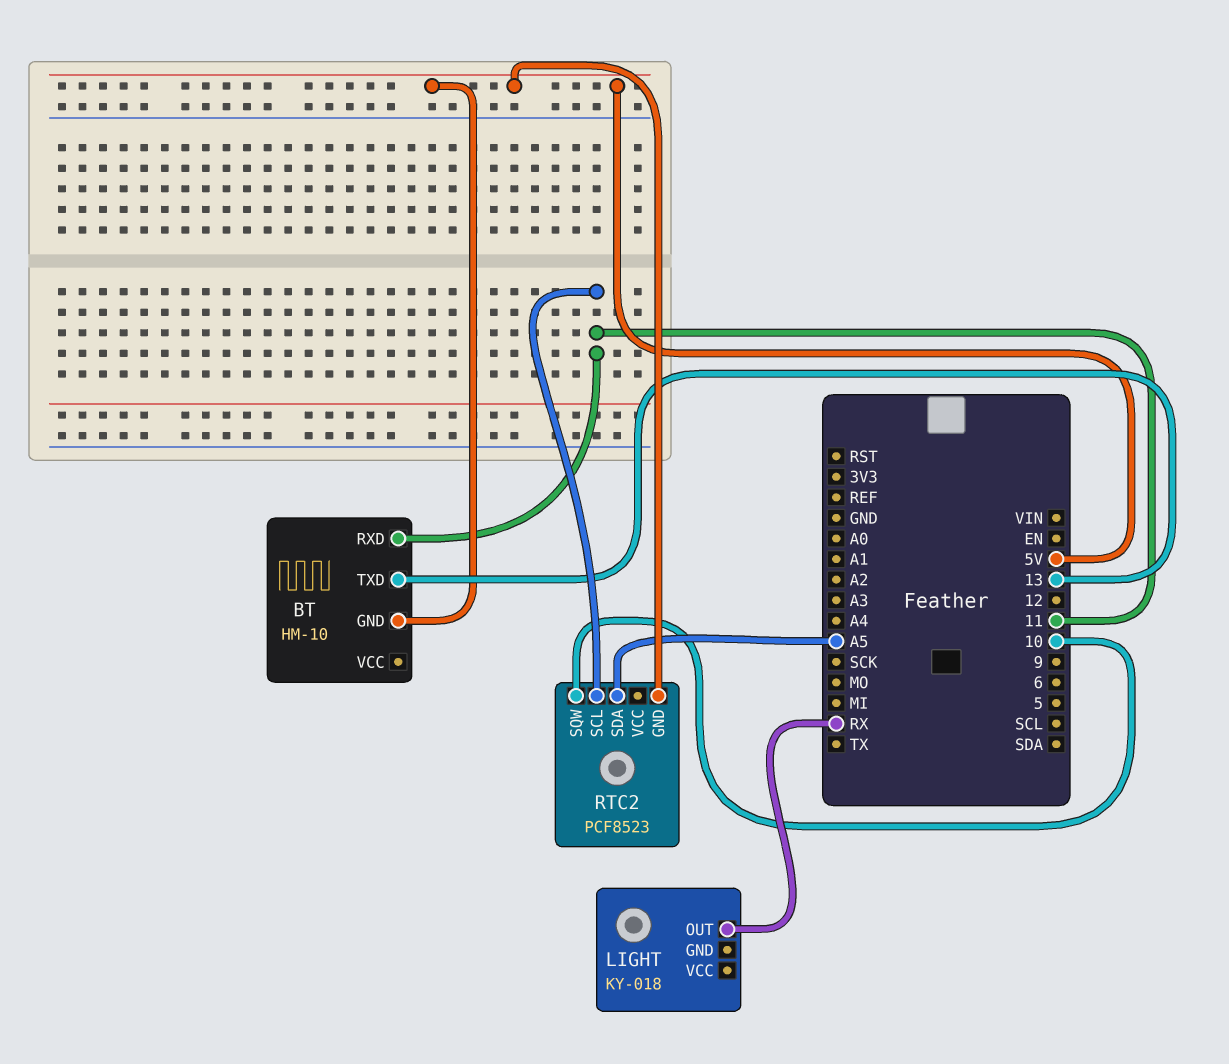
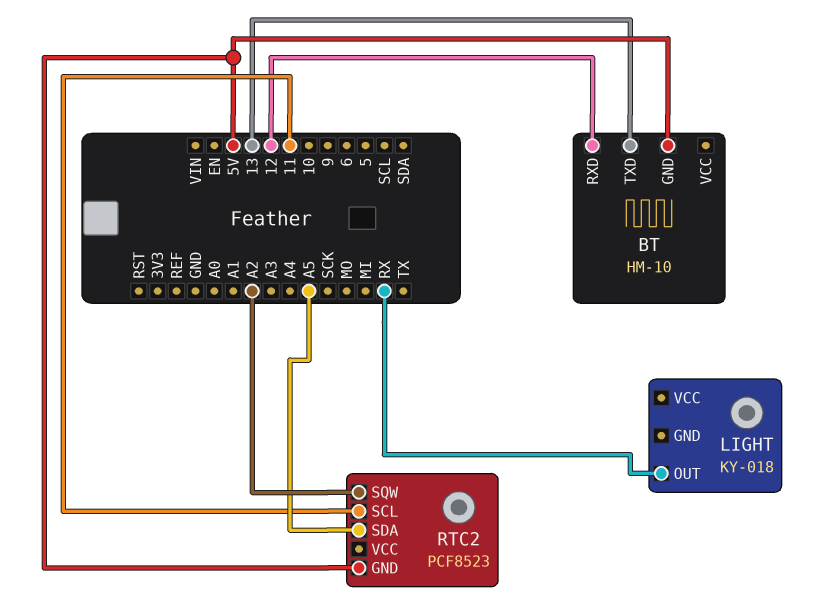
BT pin RXD: 11 -> 12
RTC2 pin SQW: 10 -> A2

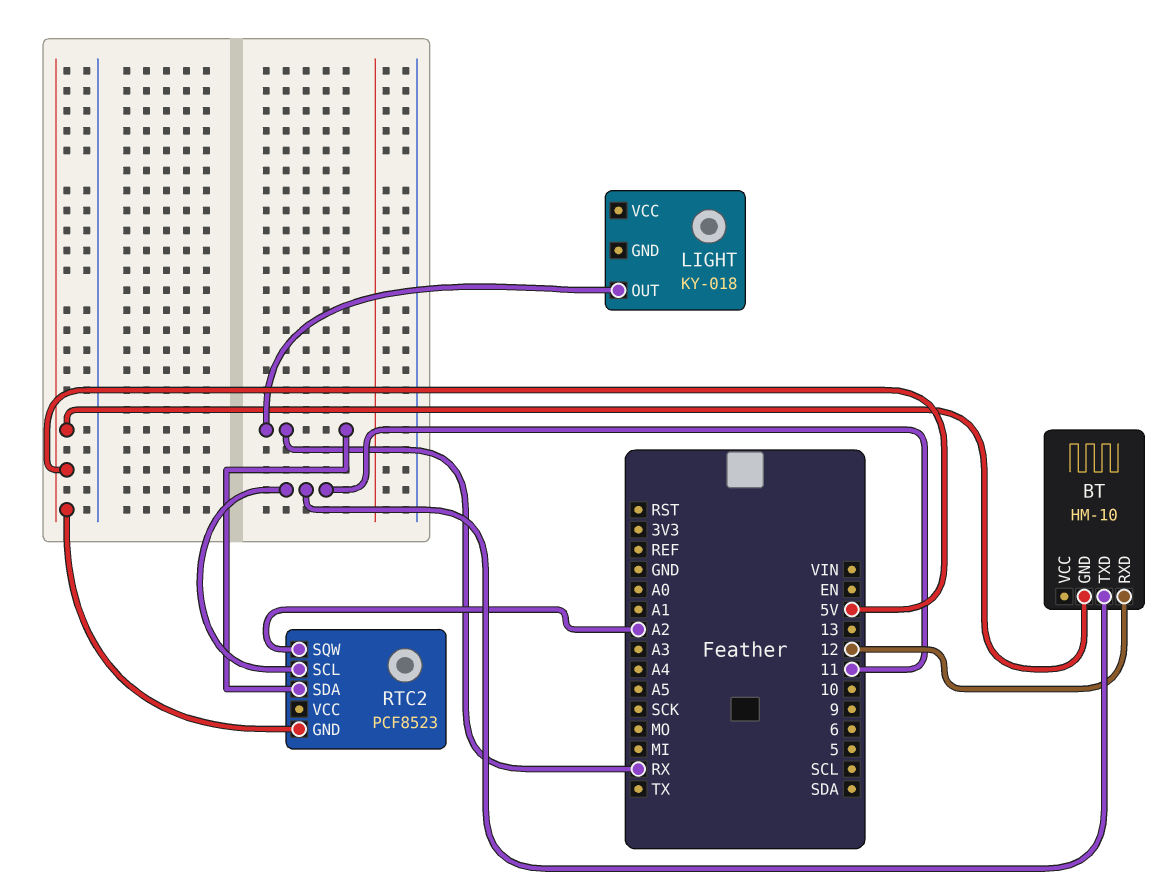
BT pin TXD: 13 -> 11
RTC2 pin SDA: A5 -> RX

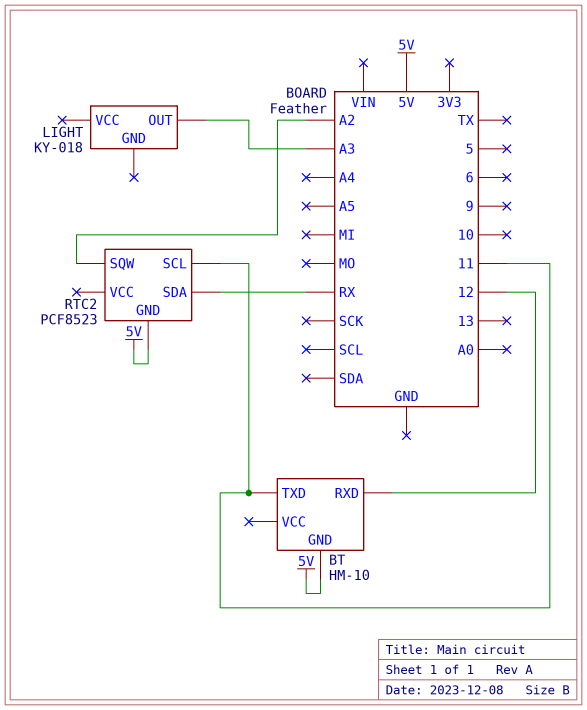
LIGHT pin OUT: RX -> A3

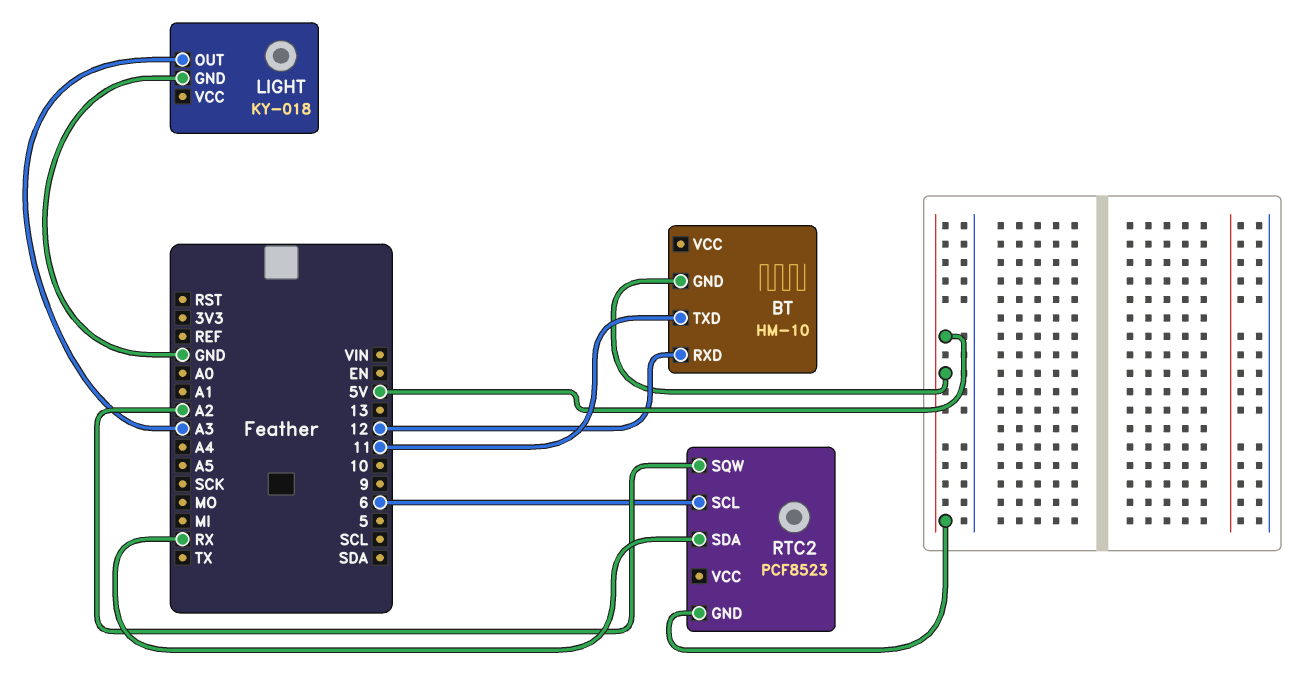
LIGHT pin GND: none -> GND
RTC2 pin SCL: 11 -> 6

